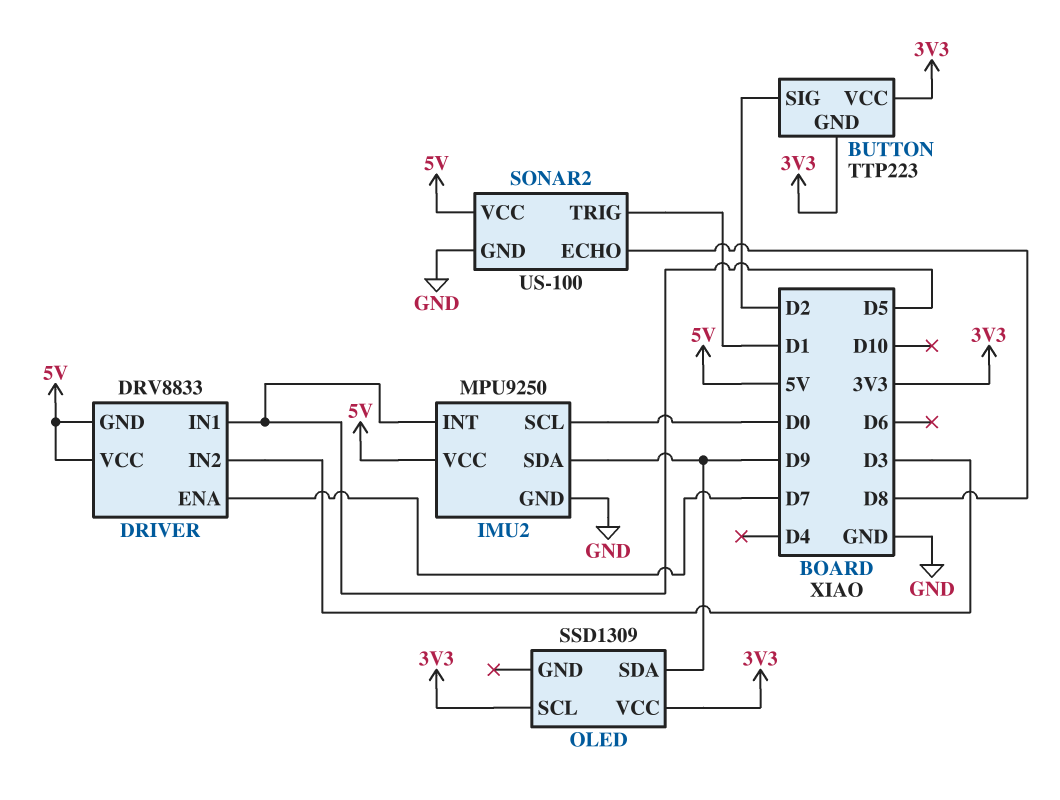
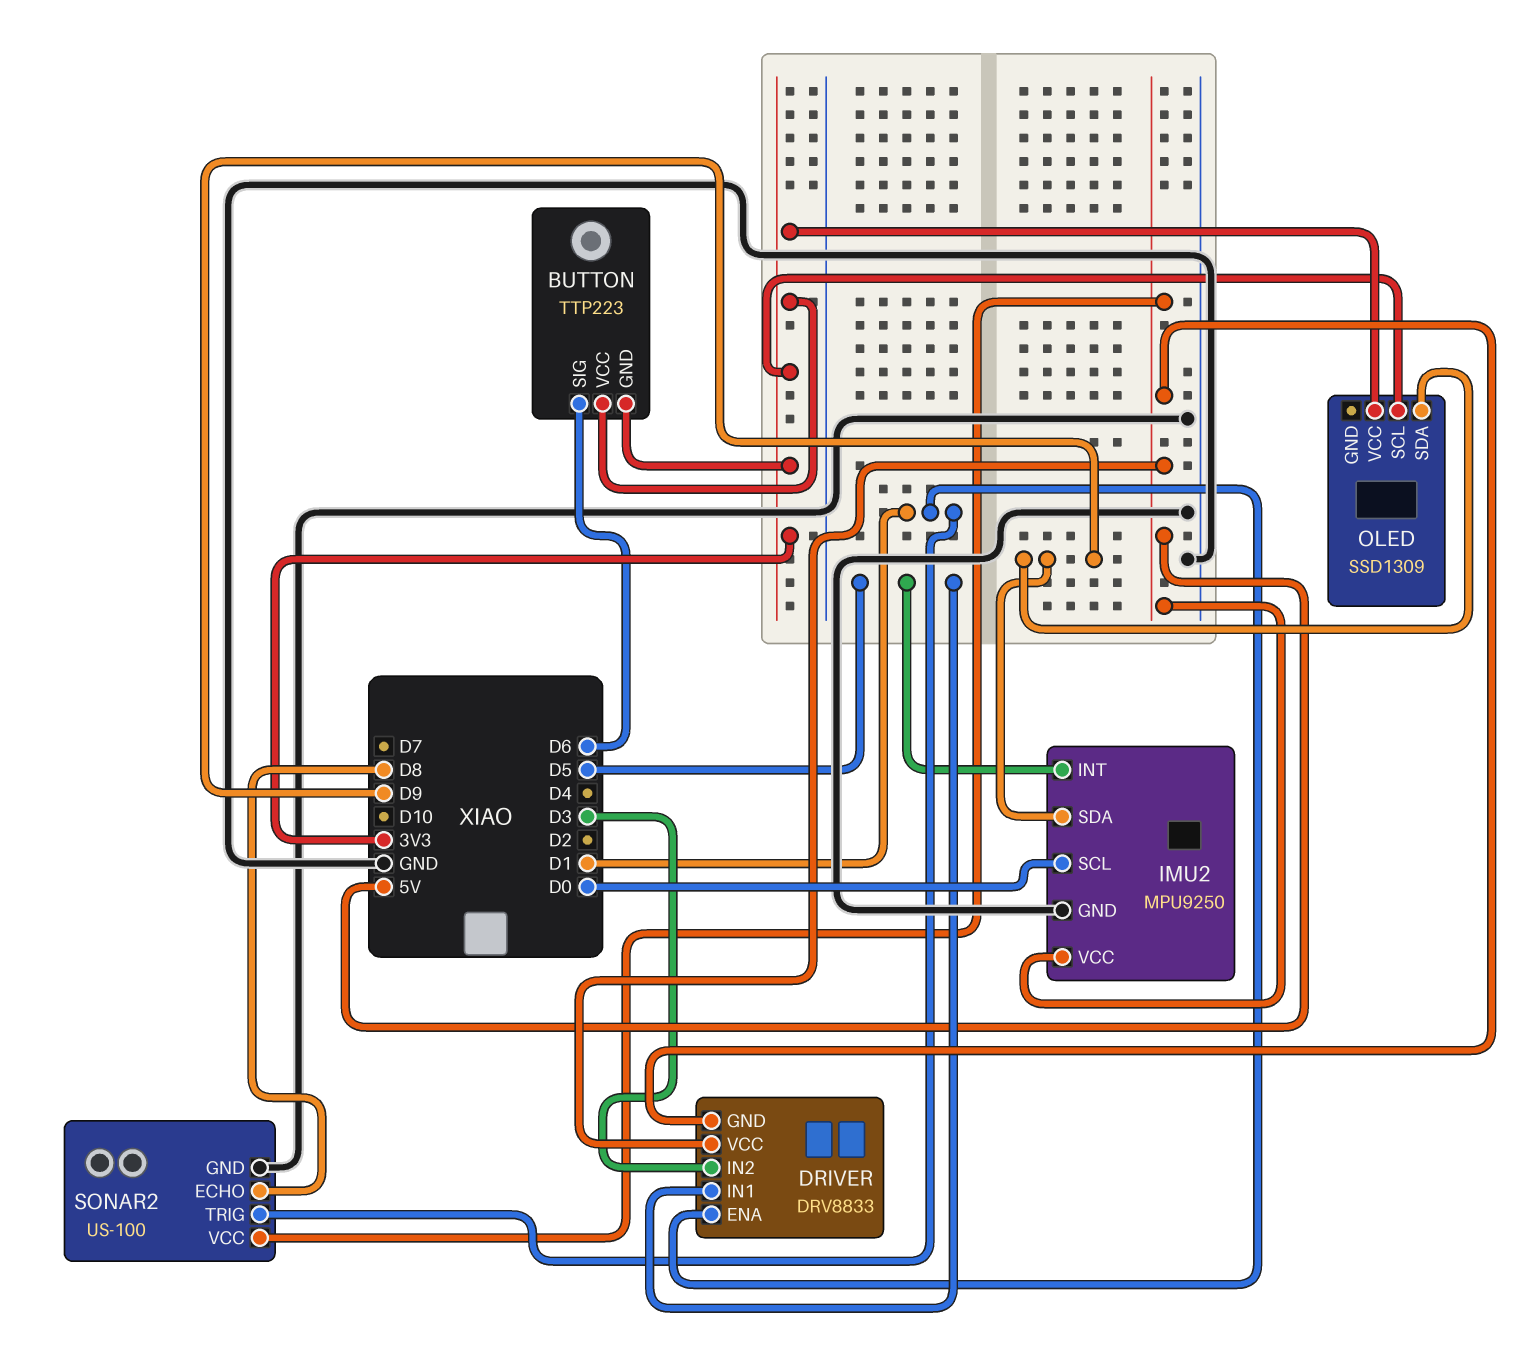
BUTTON pin SIG: D2 -> D6
DRIVER pin ENA: D7 -> D1

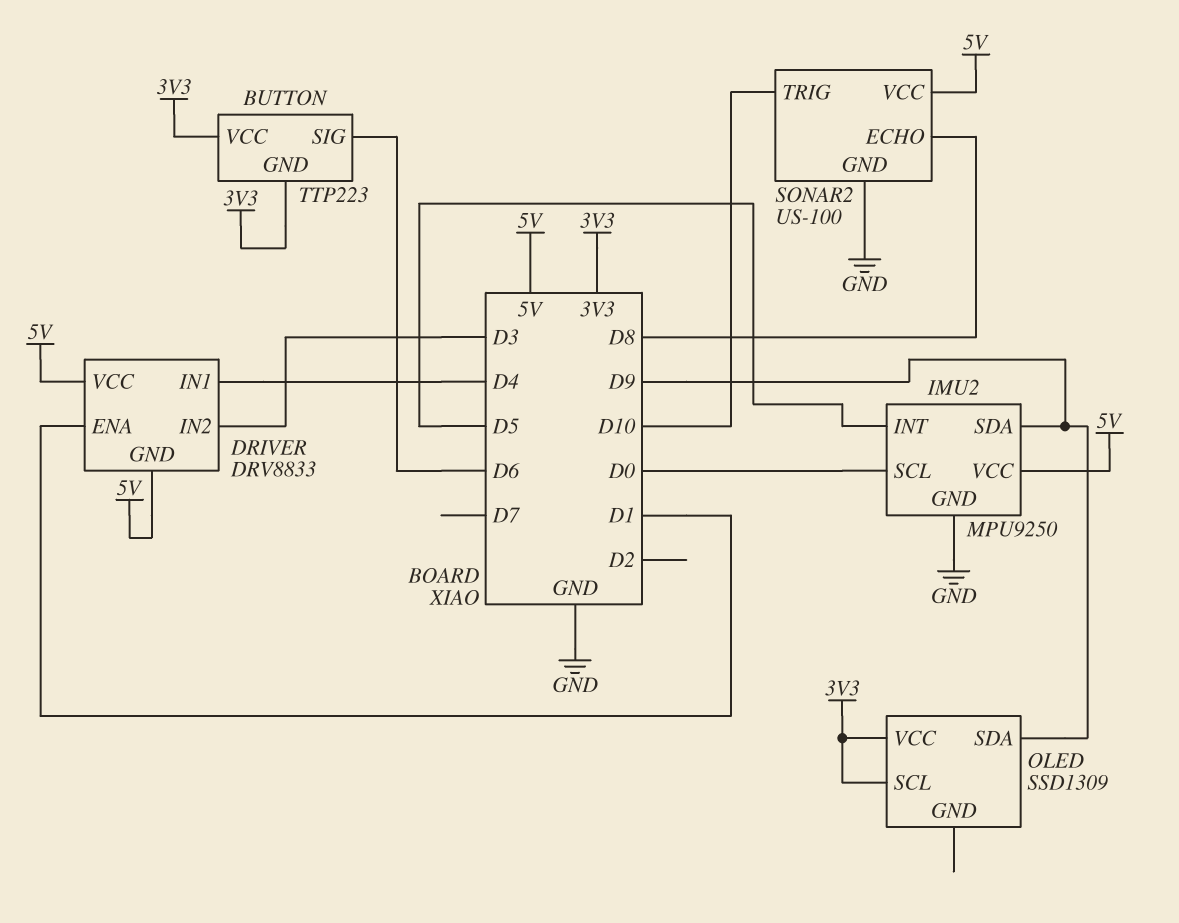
DRIVER pin IN1: D5 -> D4
SONAR2 pin TRIG: D1 -> D10

